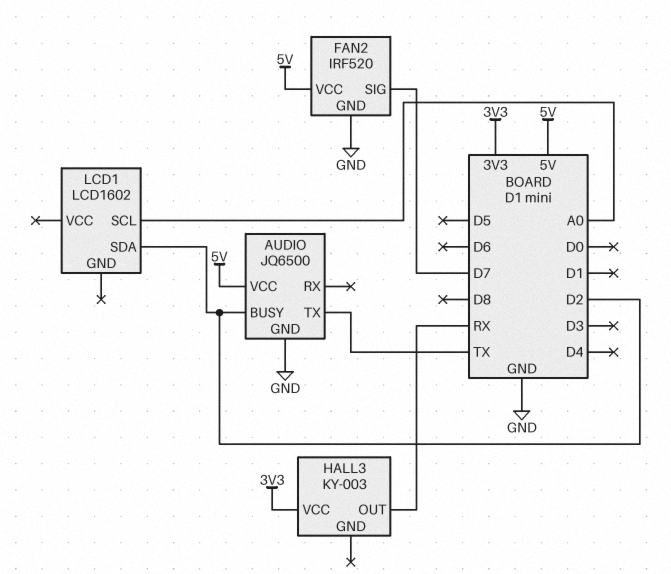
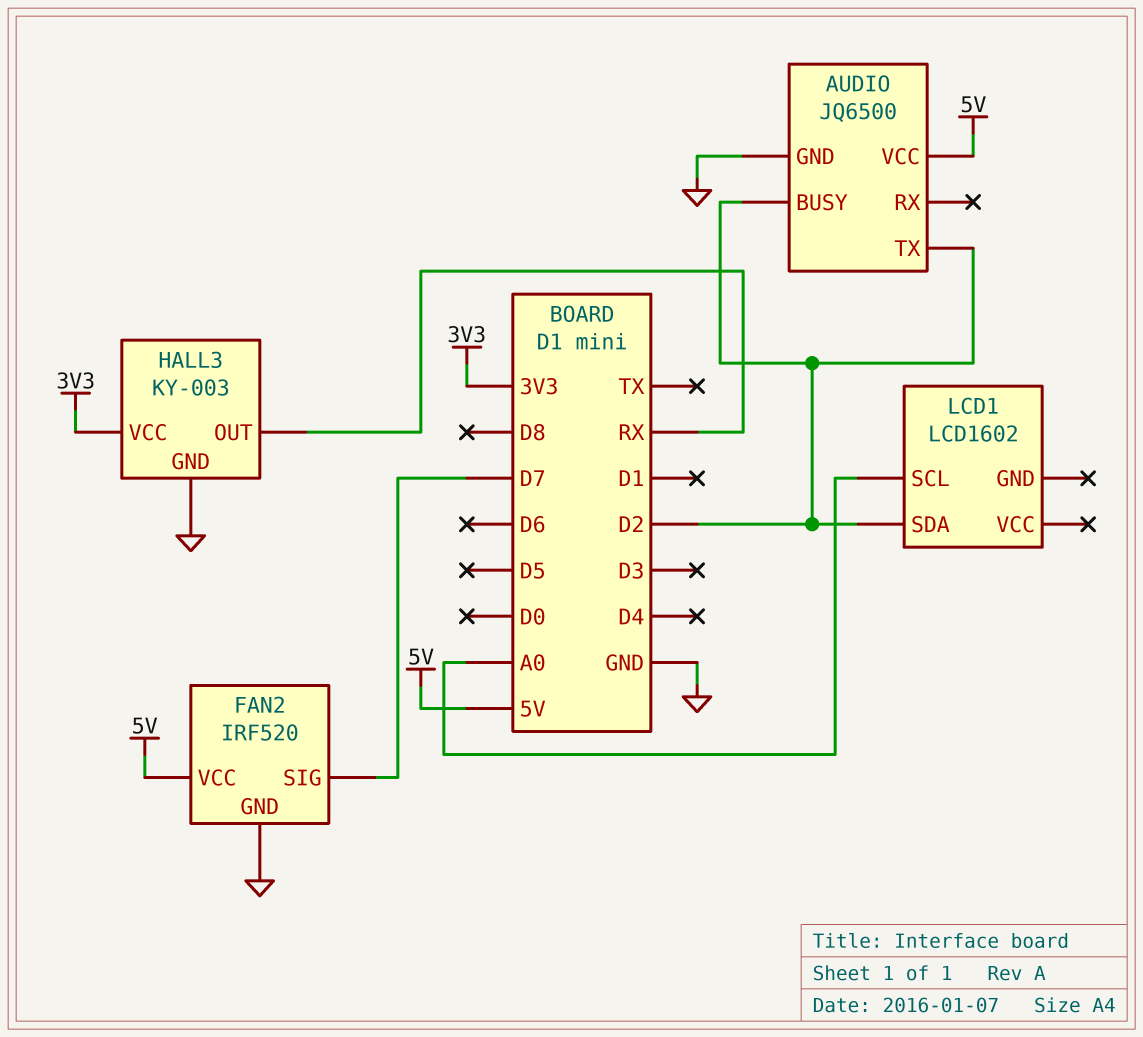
AUDIO pin TX: TX -> D2
HALL3 pin GND: none -> GND

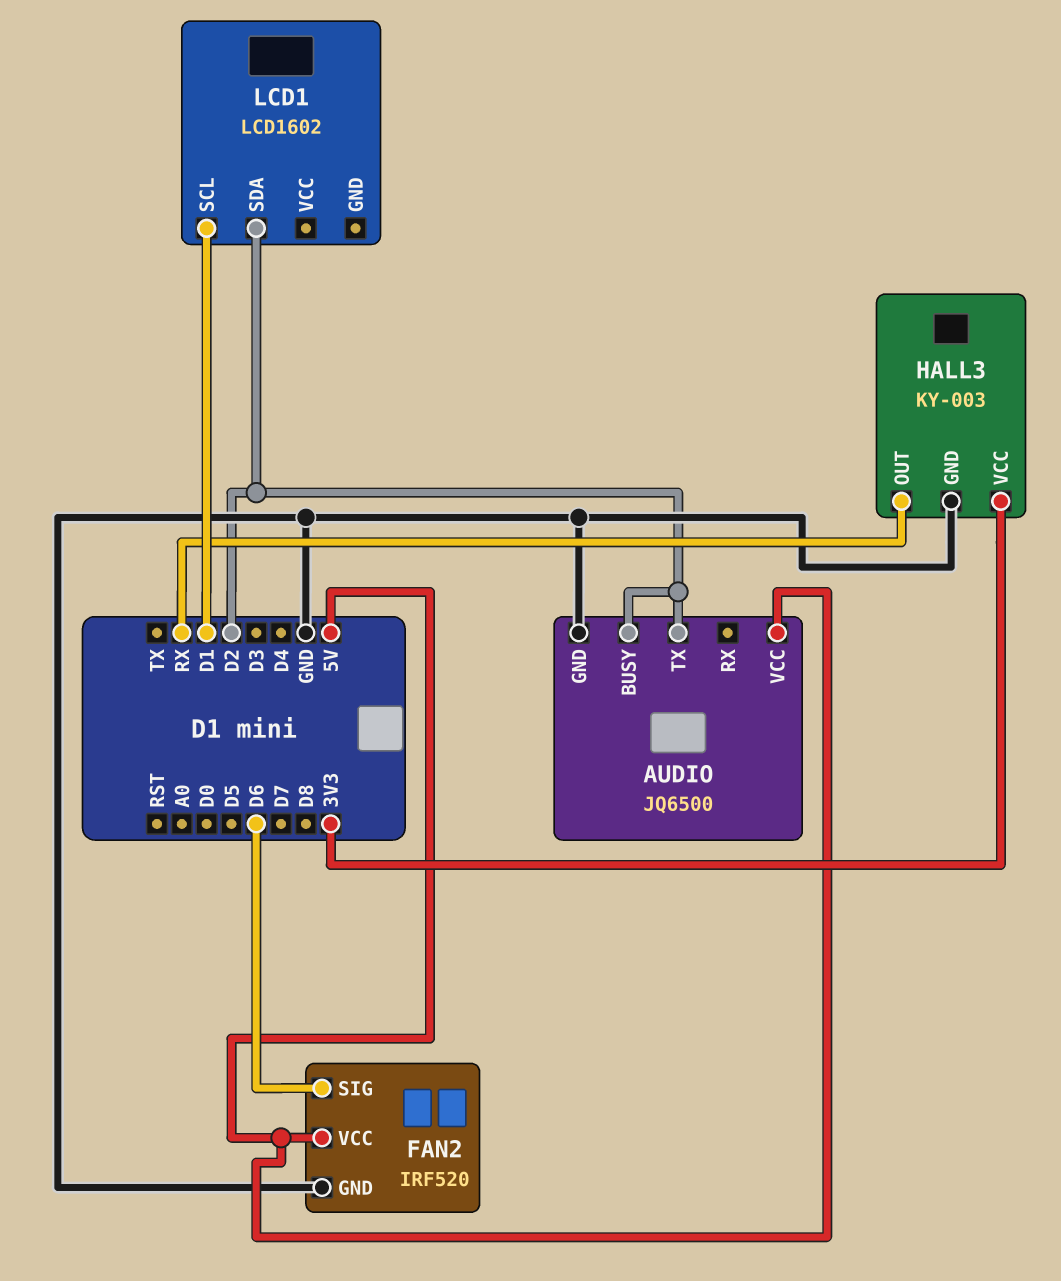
FAN2 pin SIG: D7 -> D6
LCD1 pin SCL: A0 -> D1

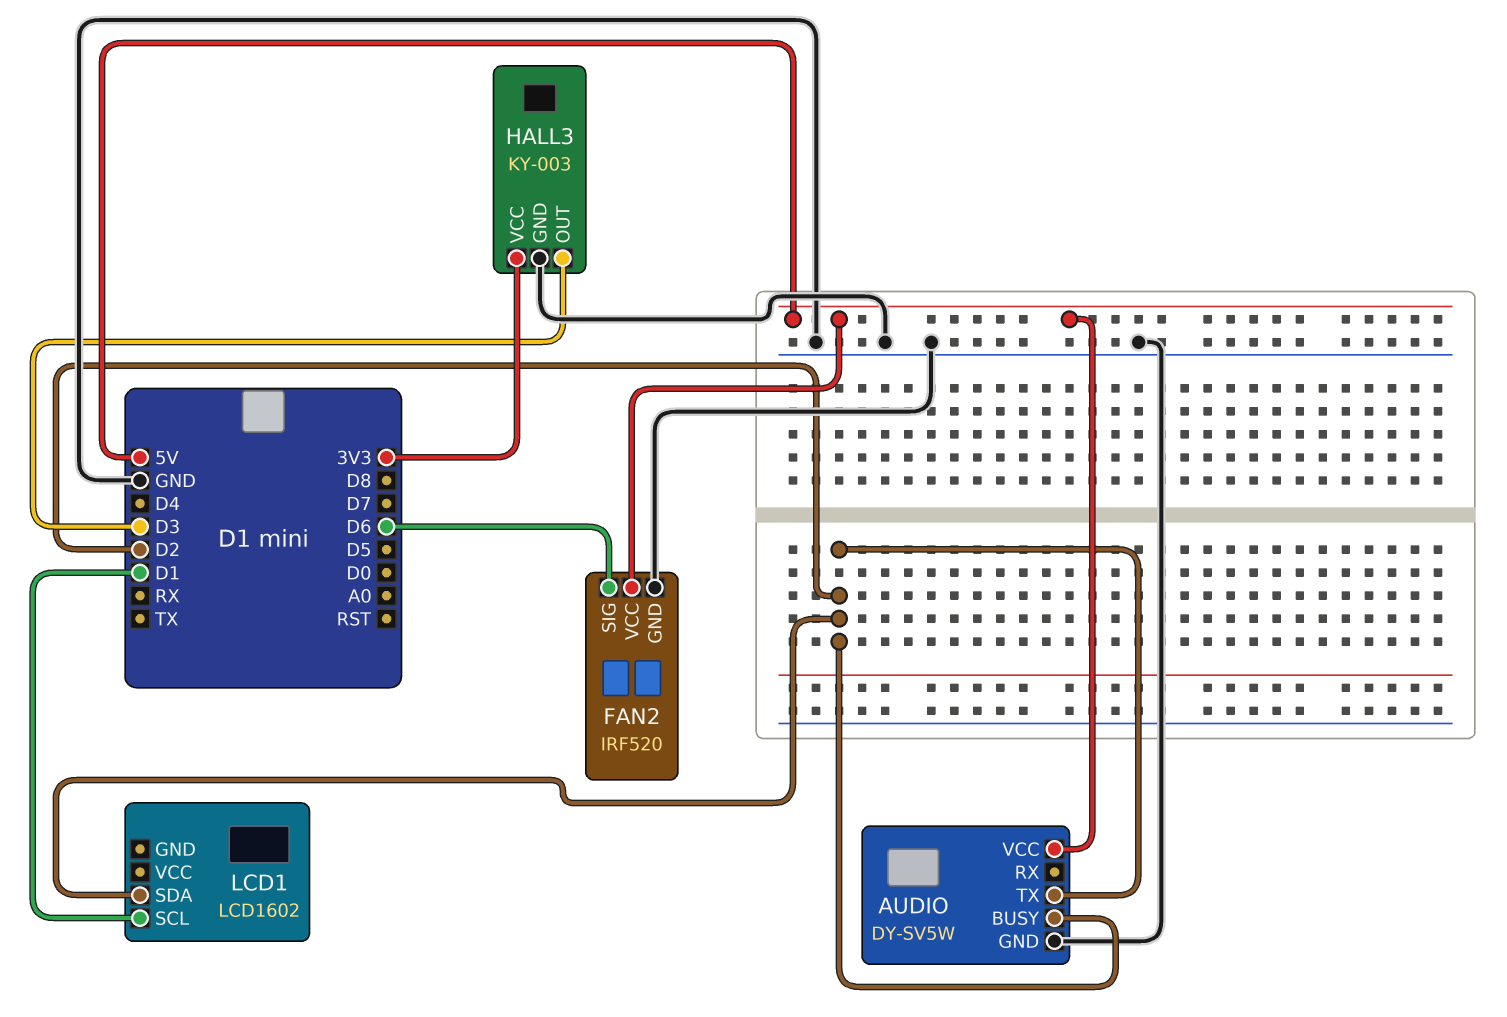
AUDIO: JQ6500 -> DY-SV5W
HALL3 pin OUT: RX -> D3

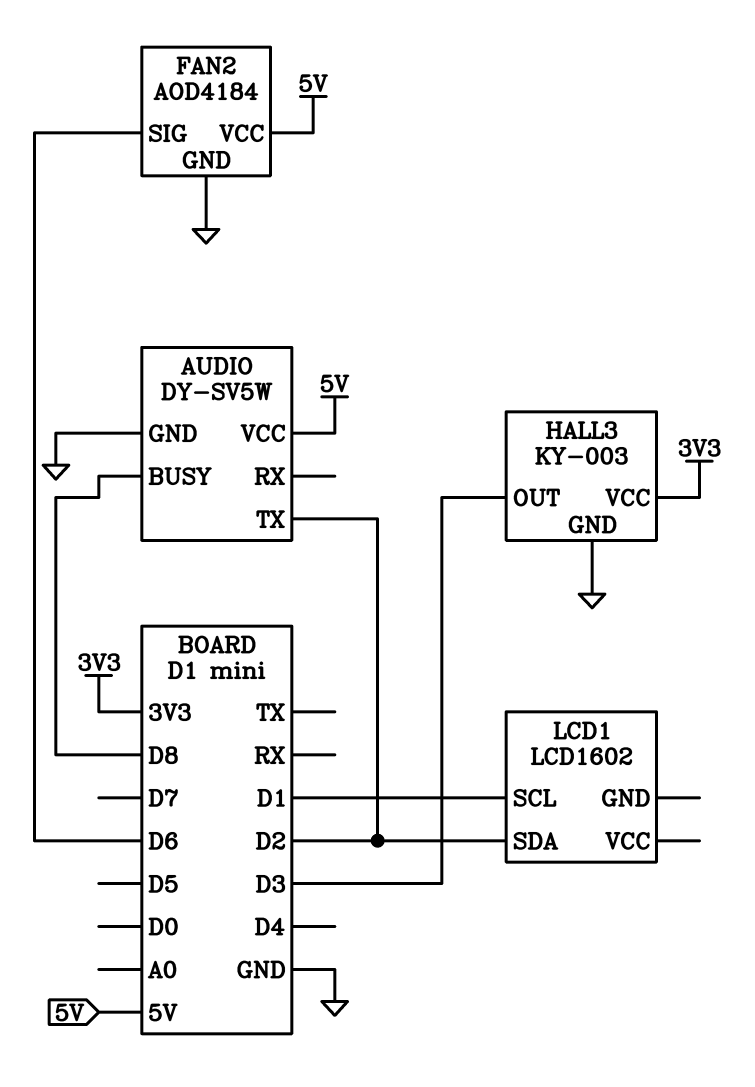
AUDIO pin BUSY: D2 -> D8
FAN2: IRF520 -> AOD4184

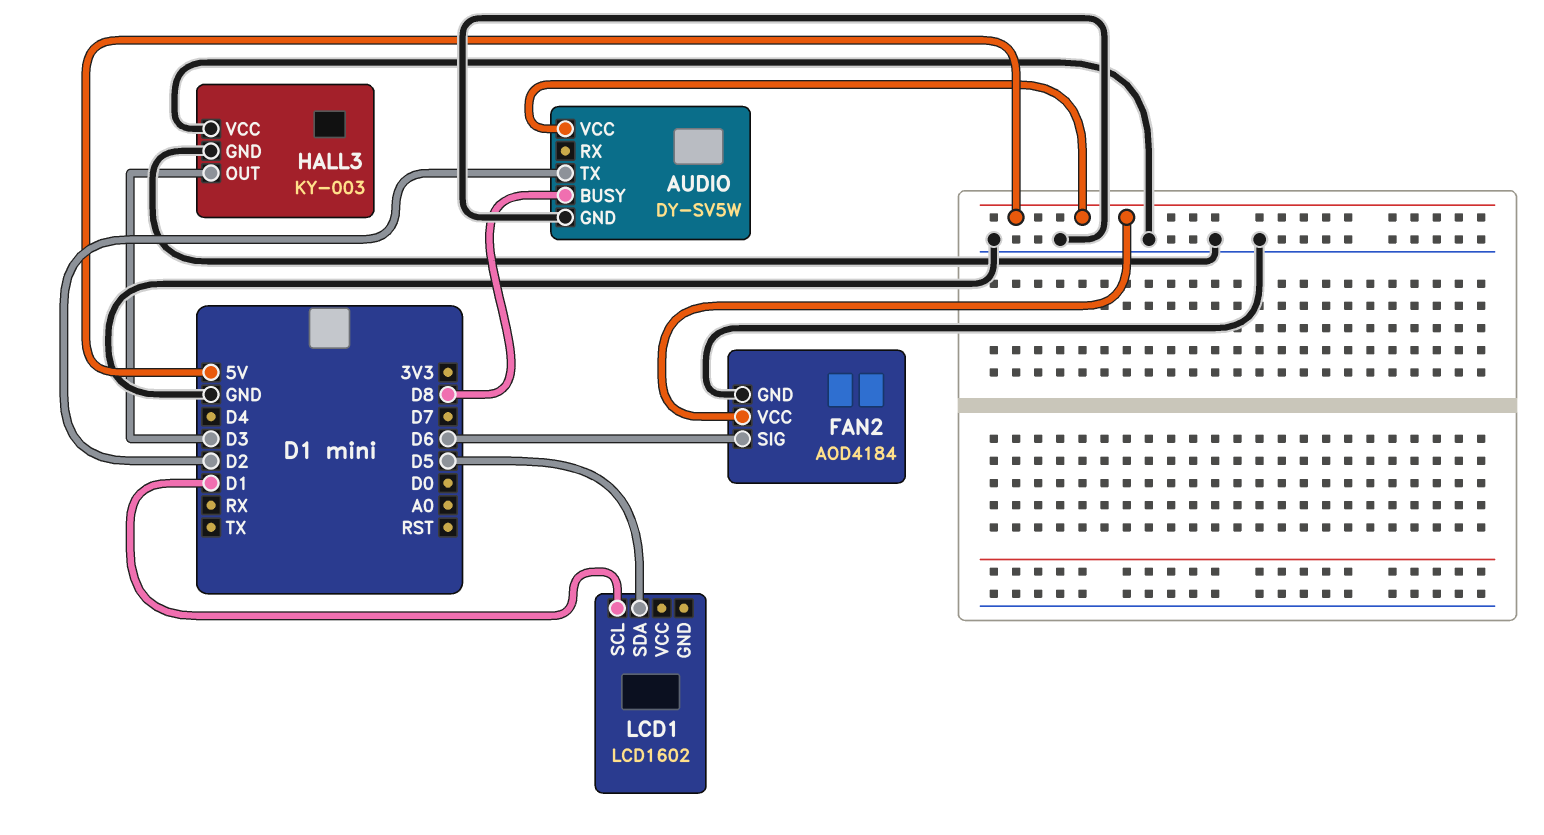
HALL3 pin VCC: 3V3 -> GND
LCD1 pin SDA: D2 -> D5

